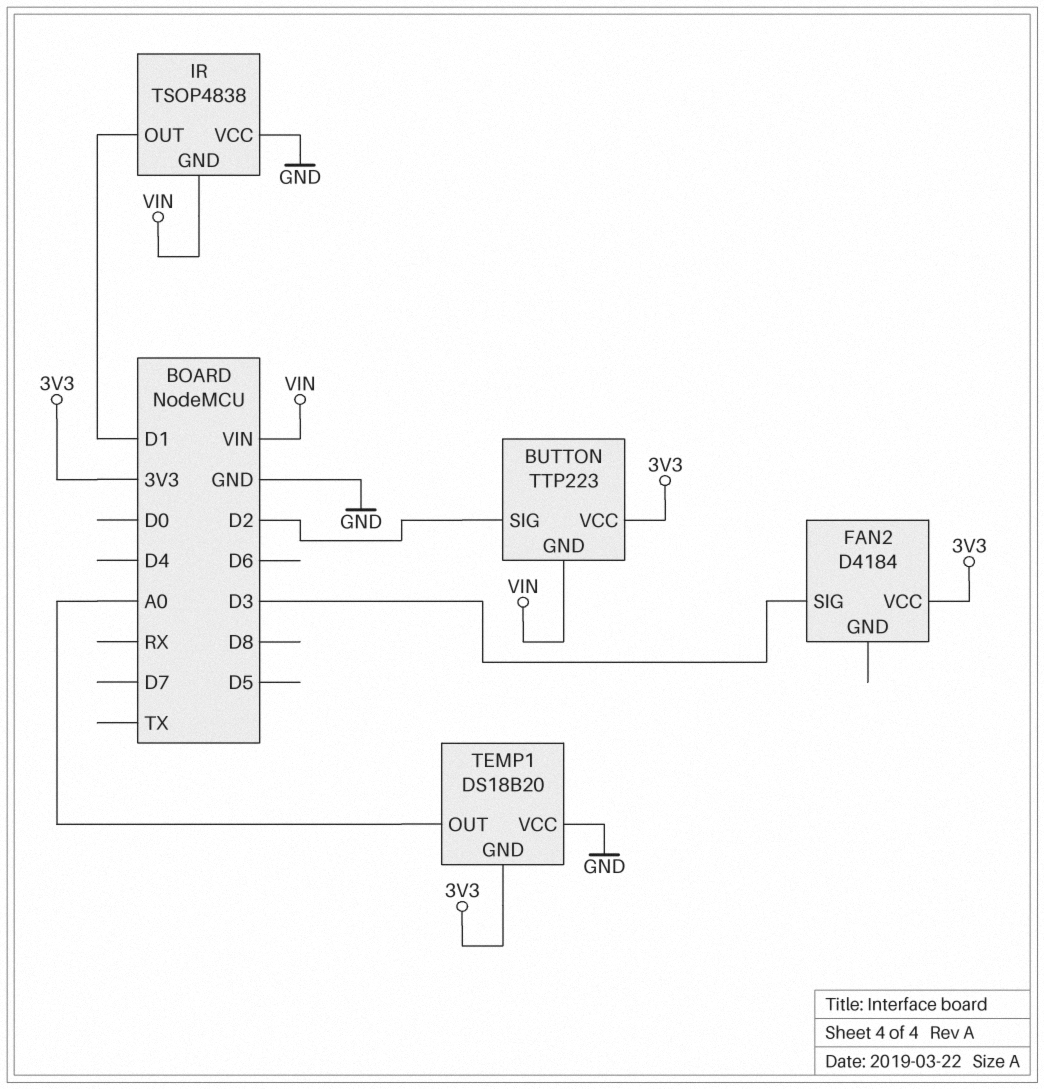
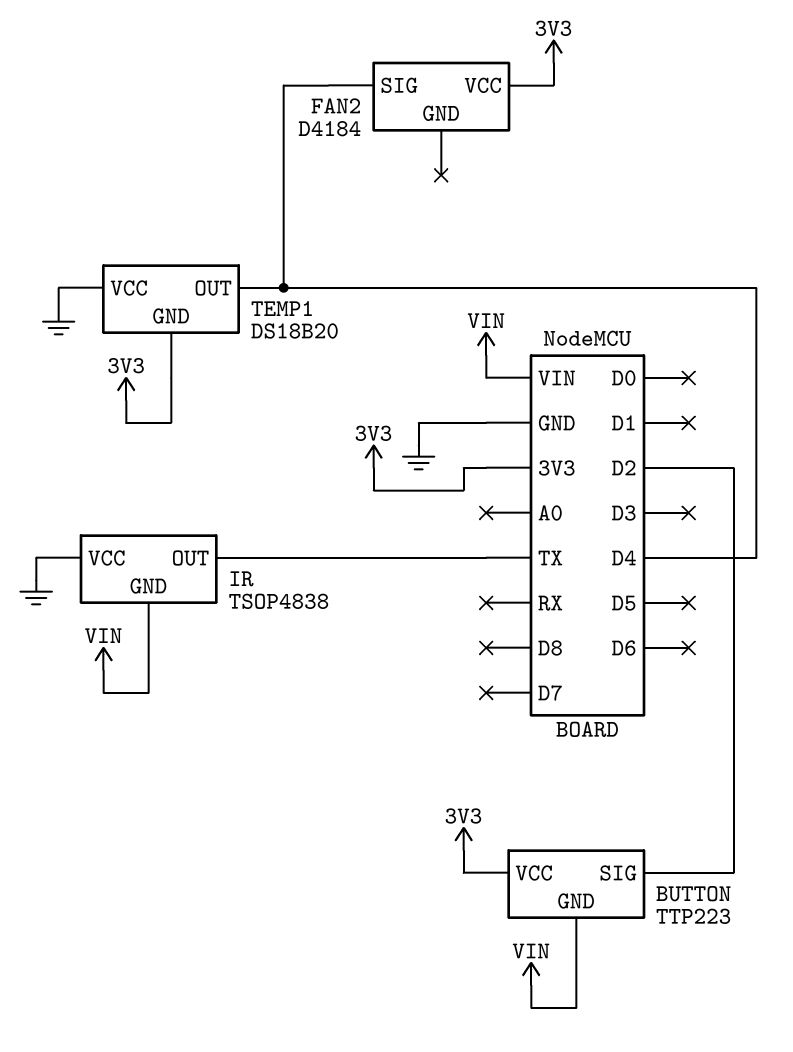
FAN2 pin SIG: D3 -> D4
IR pin OUT: D1 -> TX
TEMP1 pin OUT: A0 -> D4

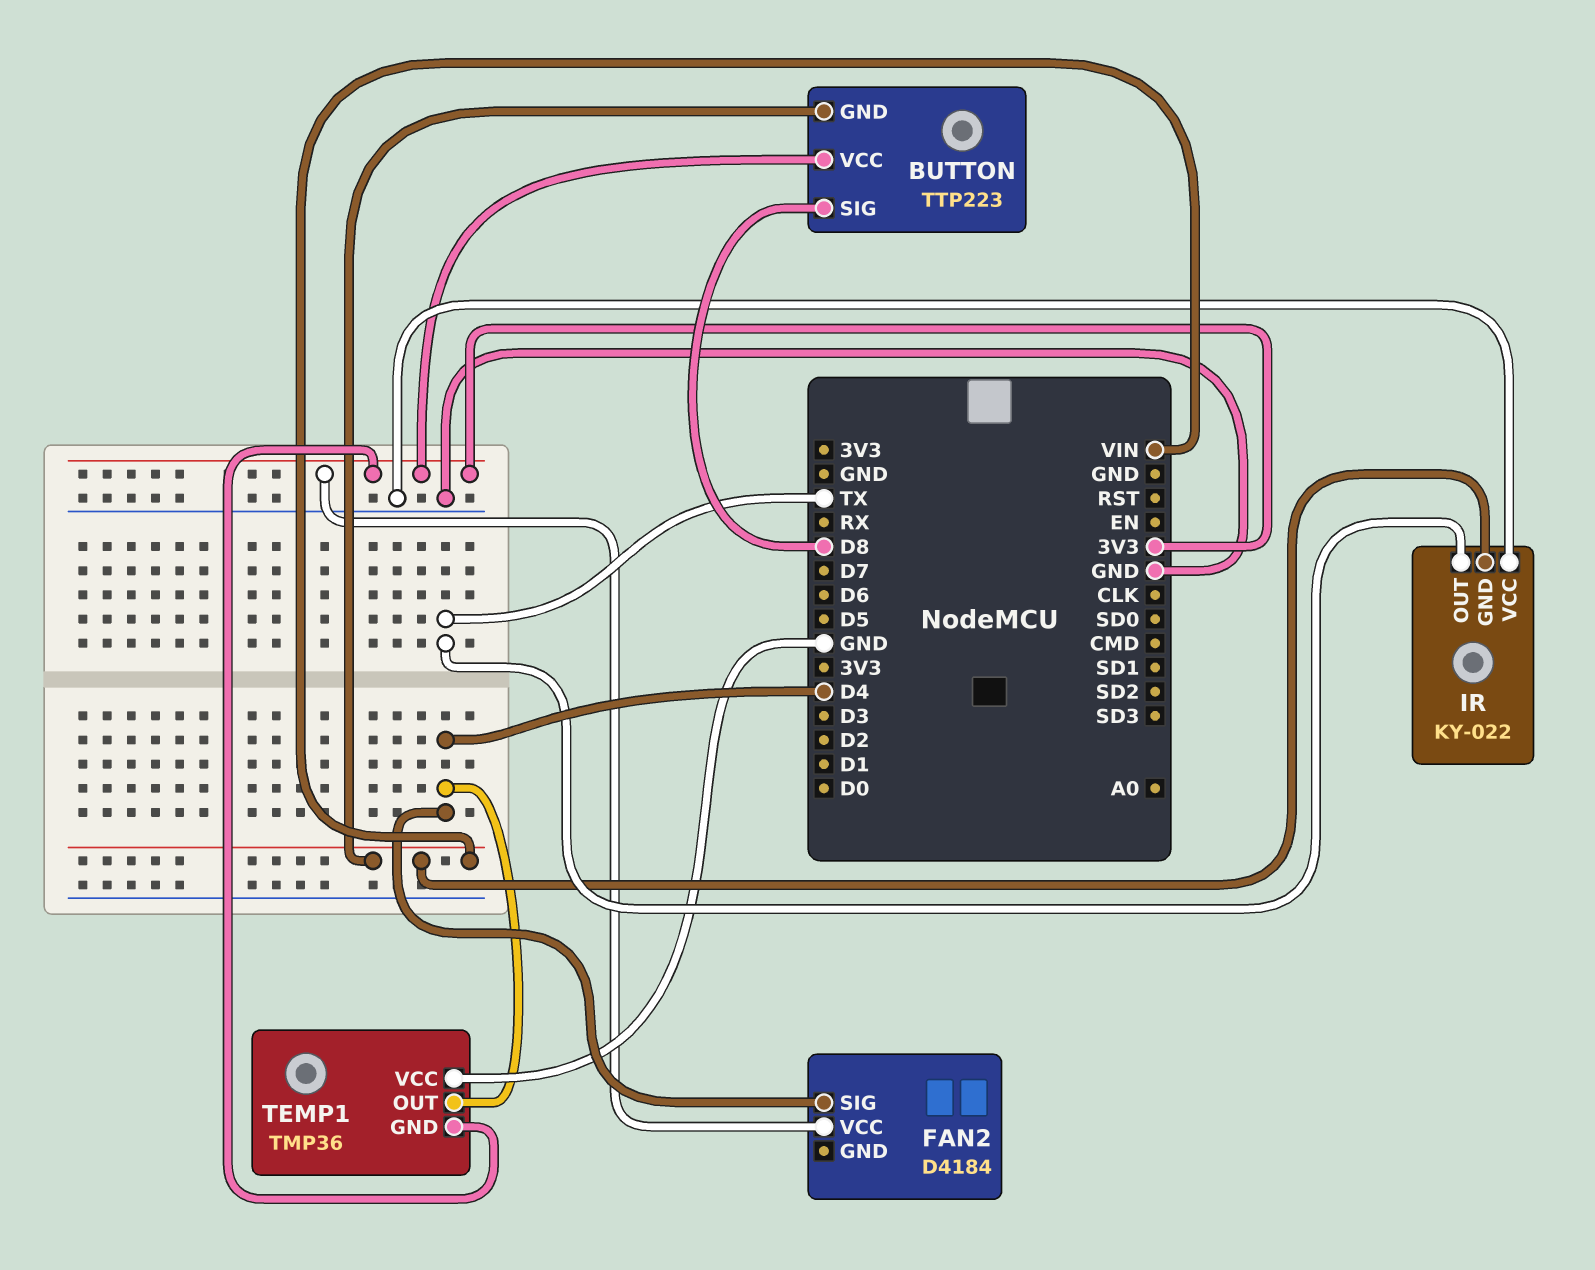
BUTTON pin SIG: D2 -> D8
IR: TSOP4838 -> KY-022
TEMP1: DS18B20 -> TMP36

